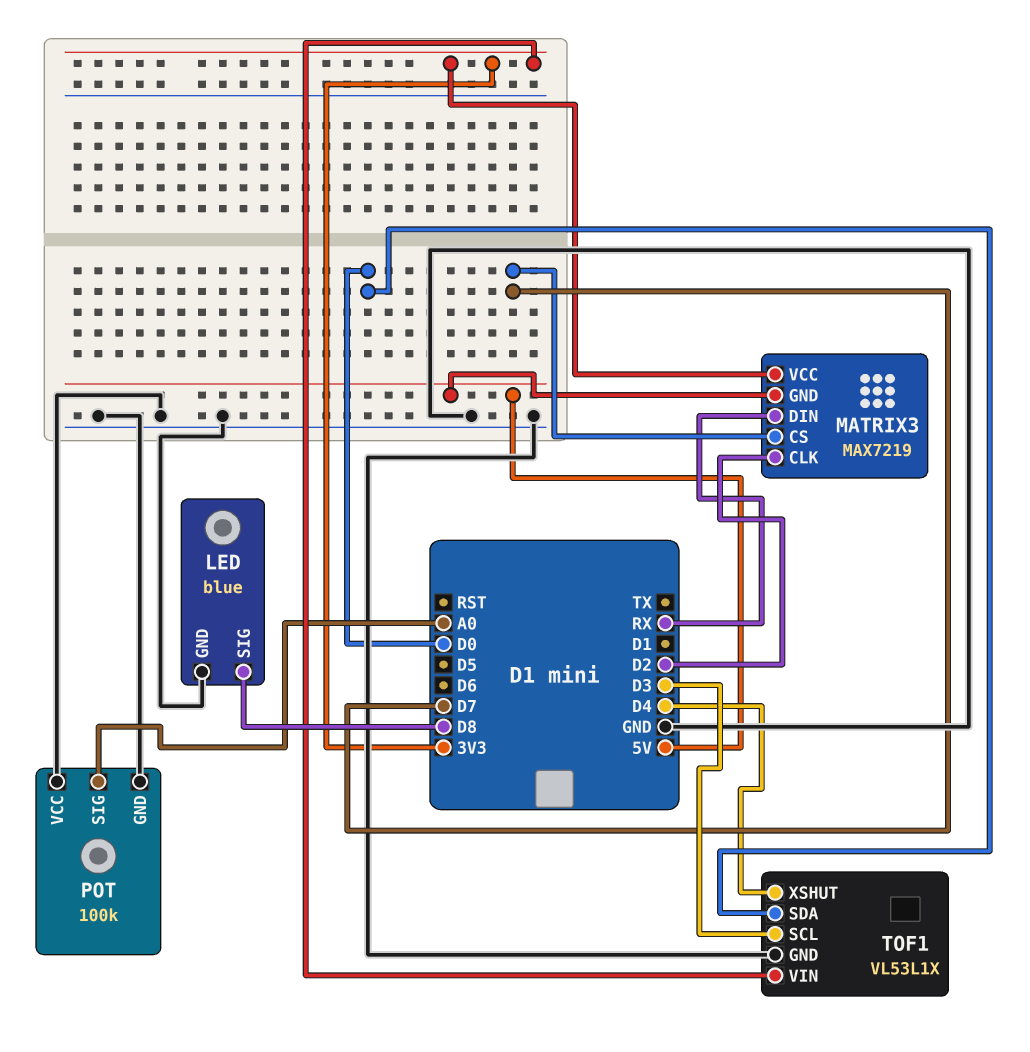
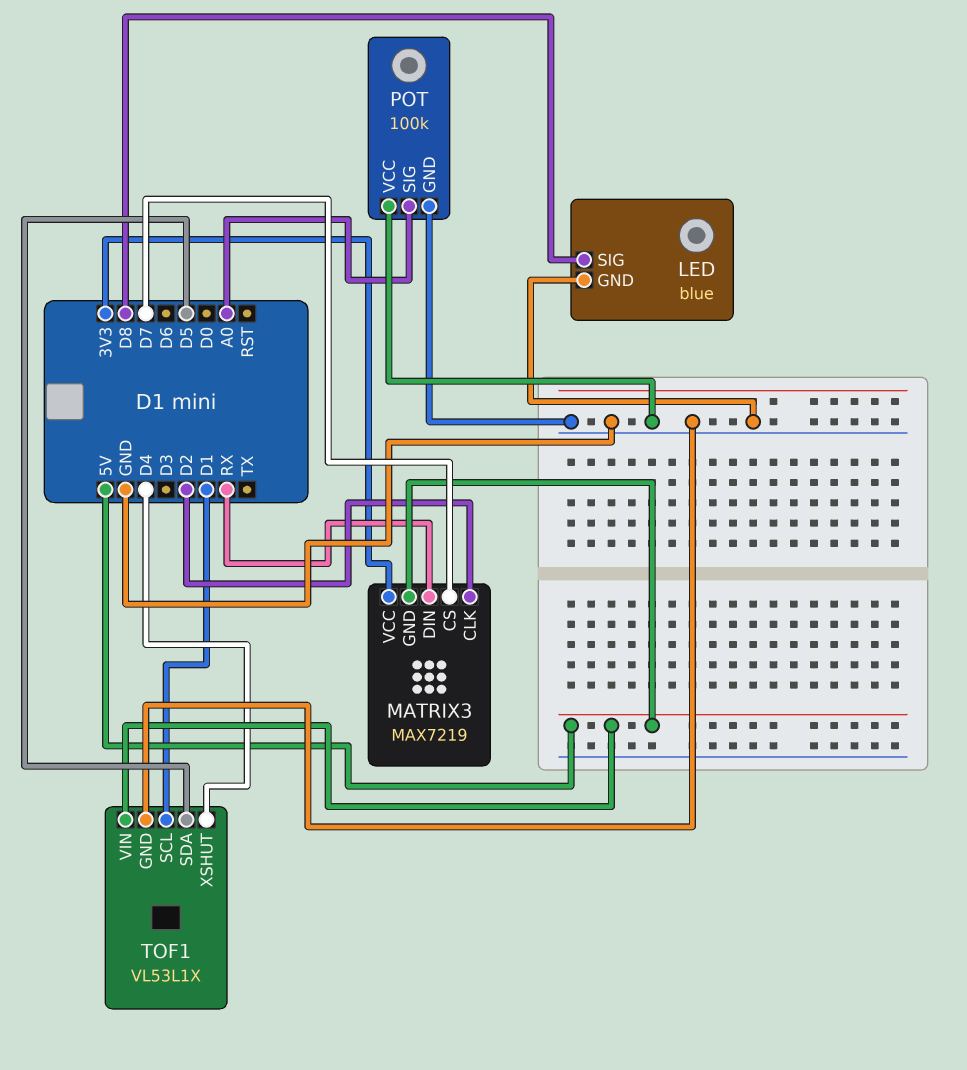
TOF1 pin SCL: D3 -> D1
TOF1 pin SDA: D0 -> D5
TOF1 pin VIN: 3V3 -> 5V

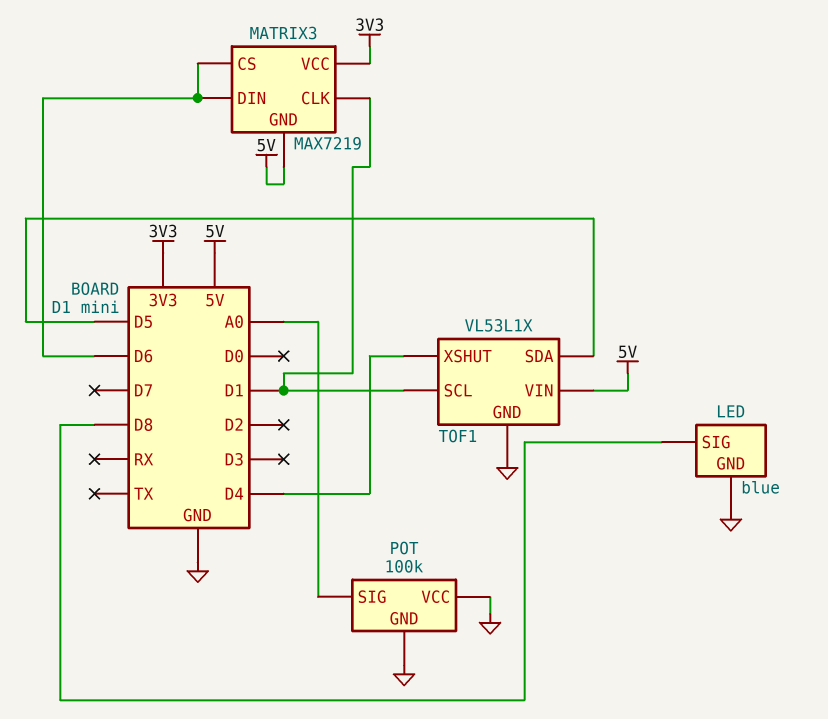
MATRIX3 pin CLK: D2 -> D1
MATRIX3 pin CS: D7 -> D6
MATRIX3 pin DIN: RX -> D6

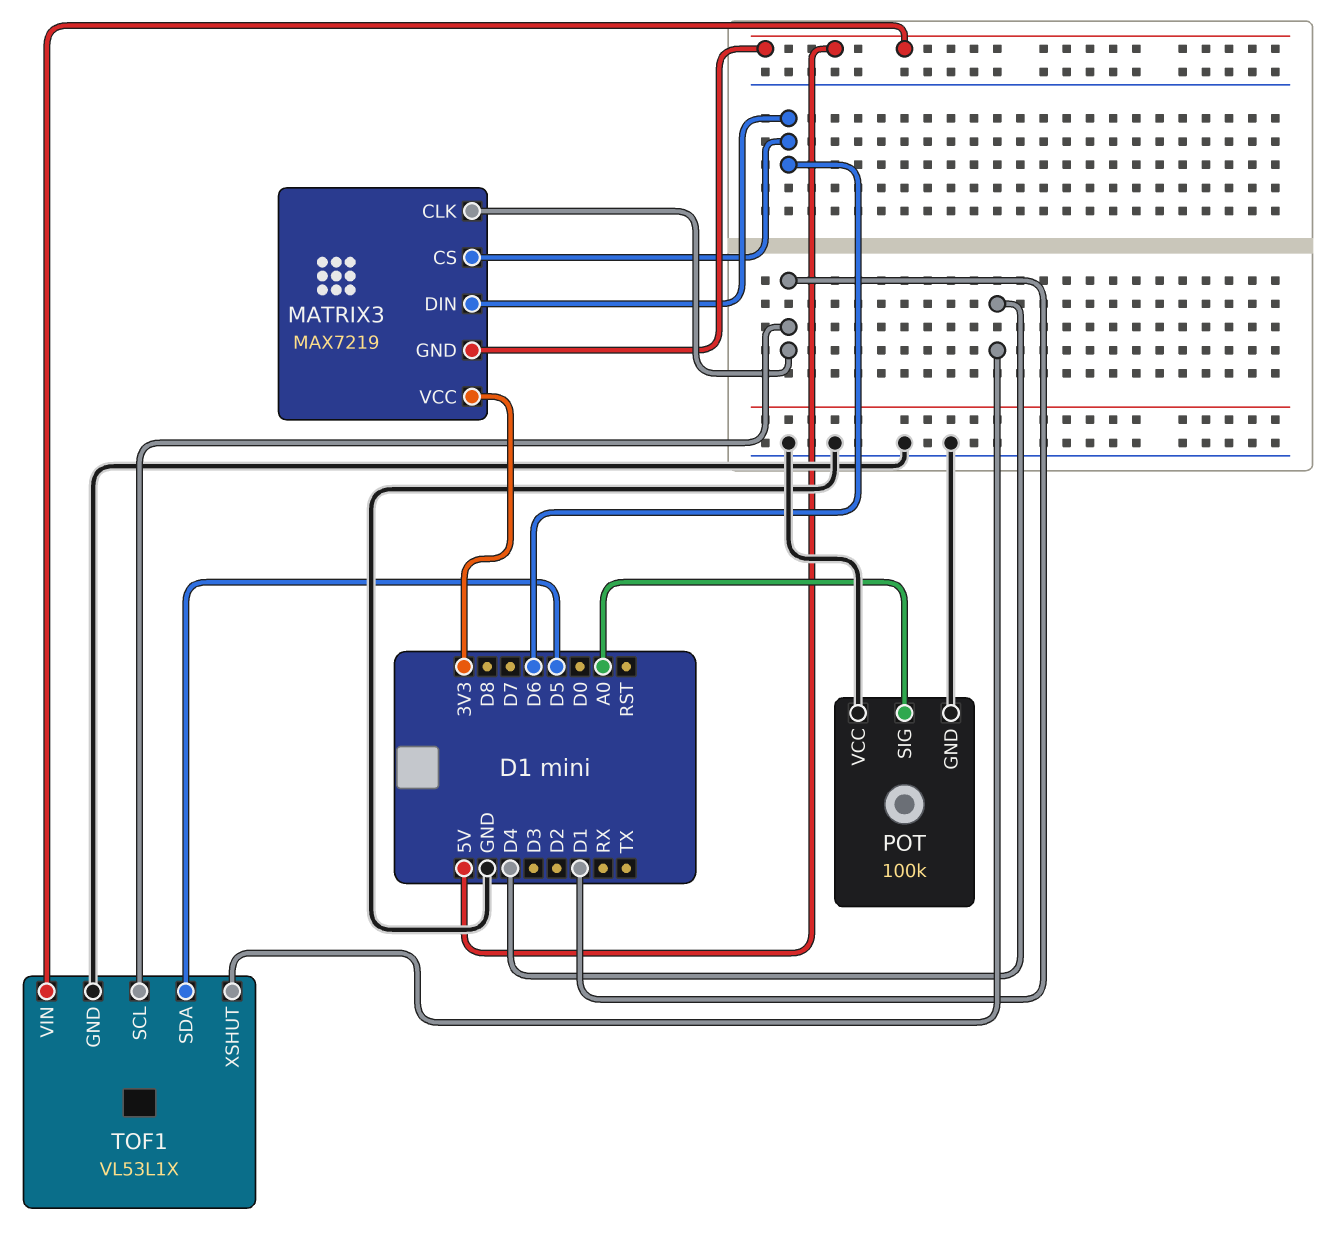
LED: blue -> none
LED pin GND: GND -> none
LED pin SIG: D8 -> none

